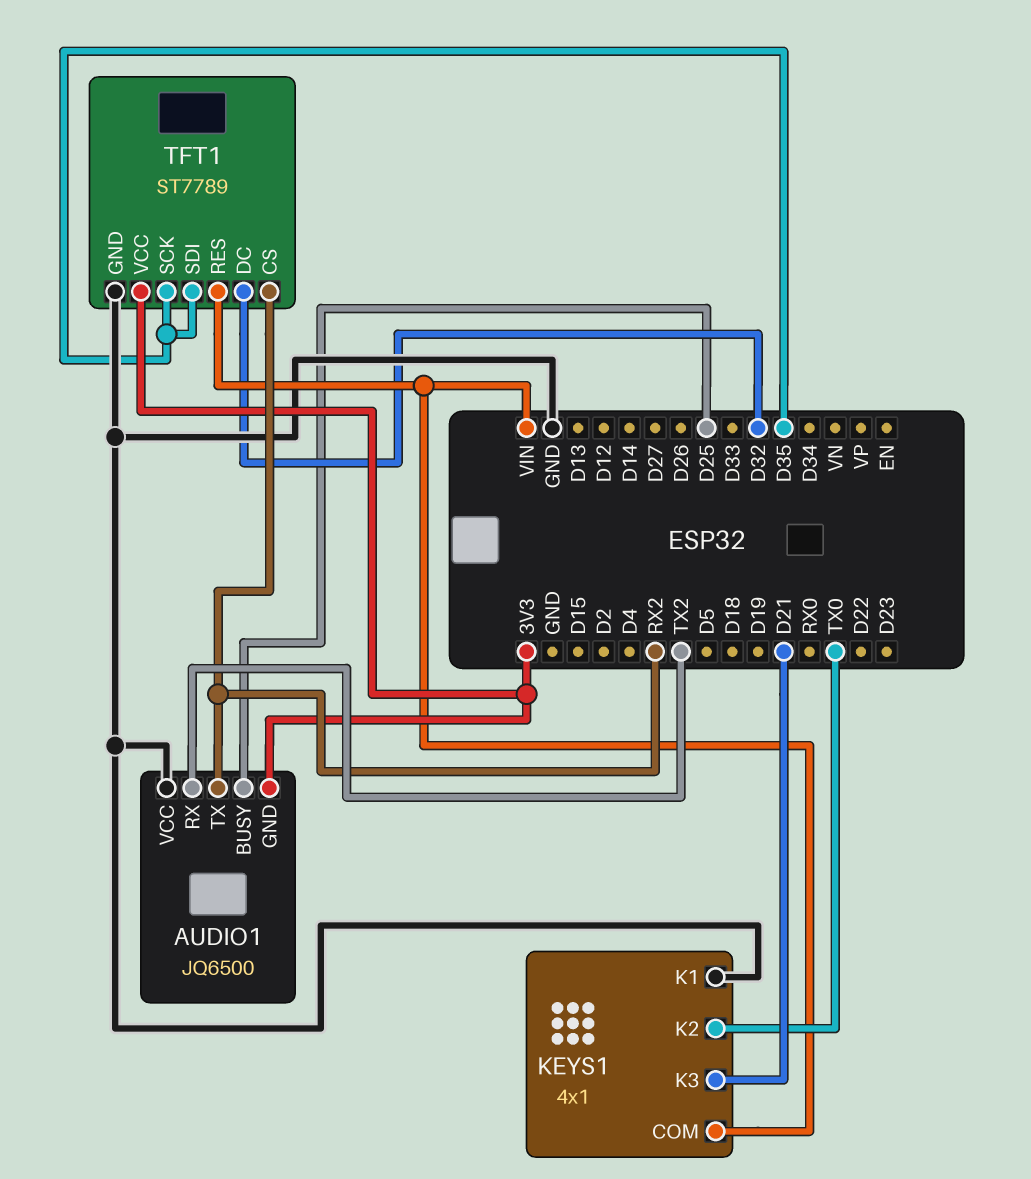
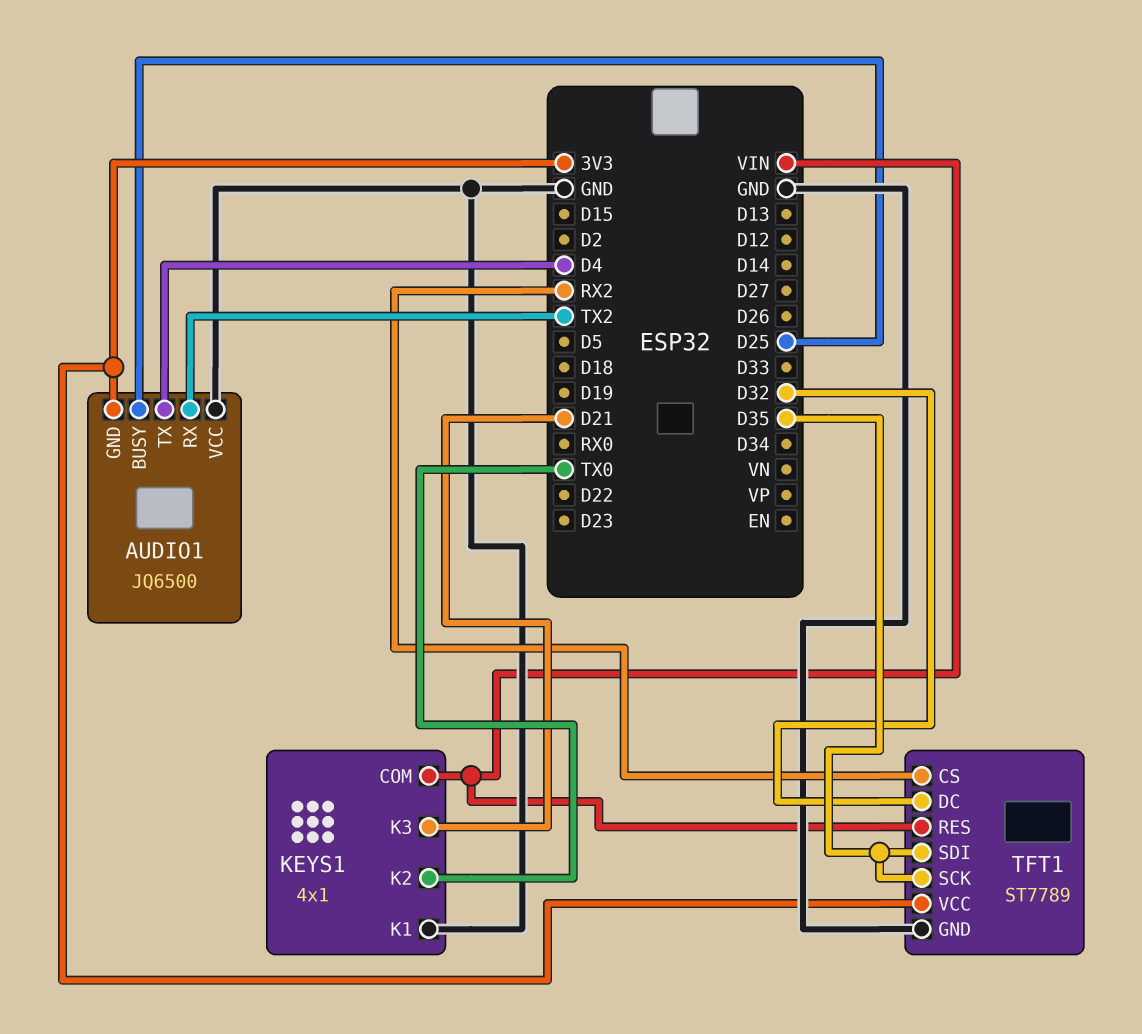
AUDIO1 pin TX: RX2 -> D4

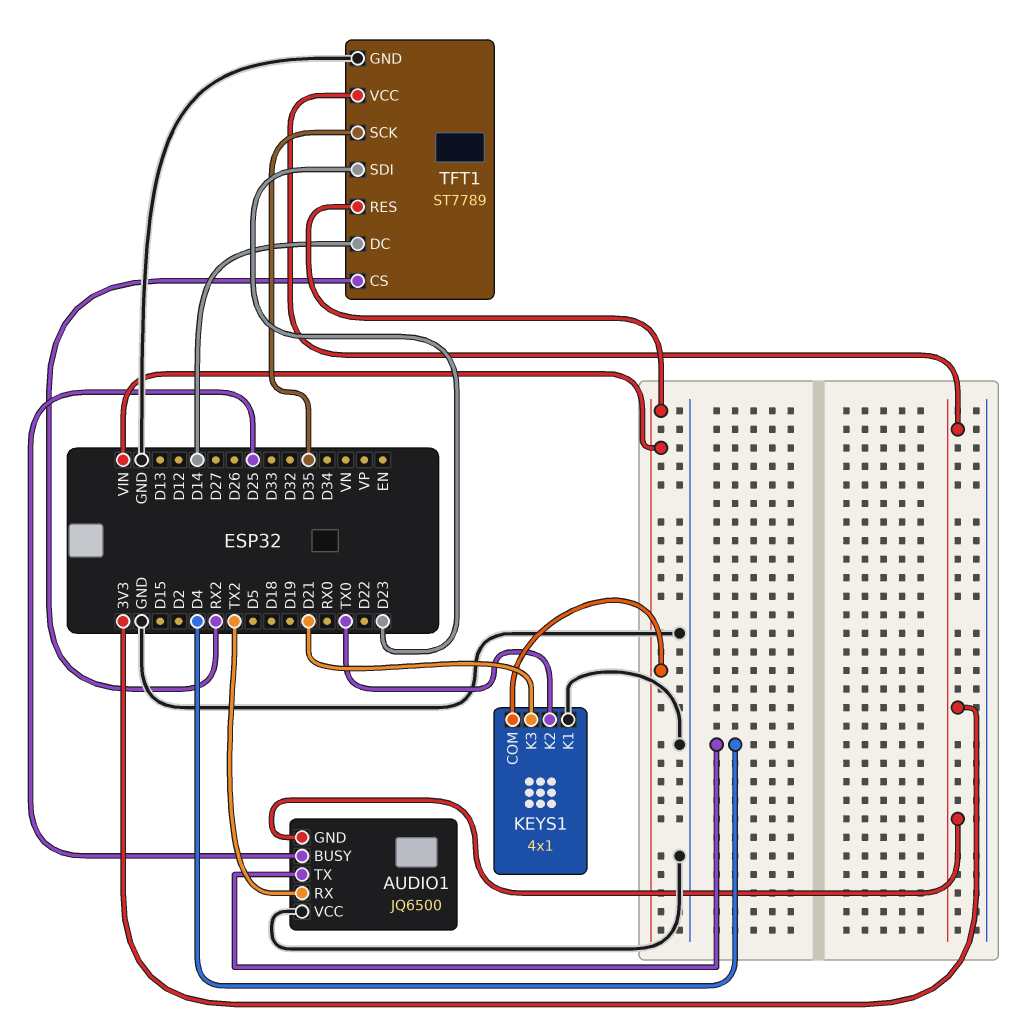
TFT1 pin DC: D32 -> D14
TFT1 pin SDI: D35 -> D23

